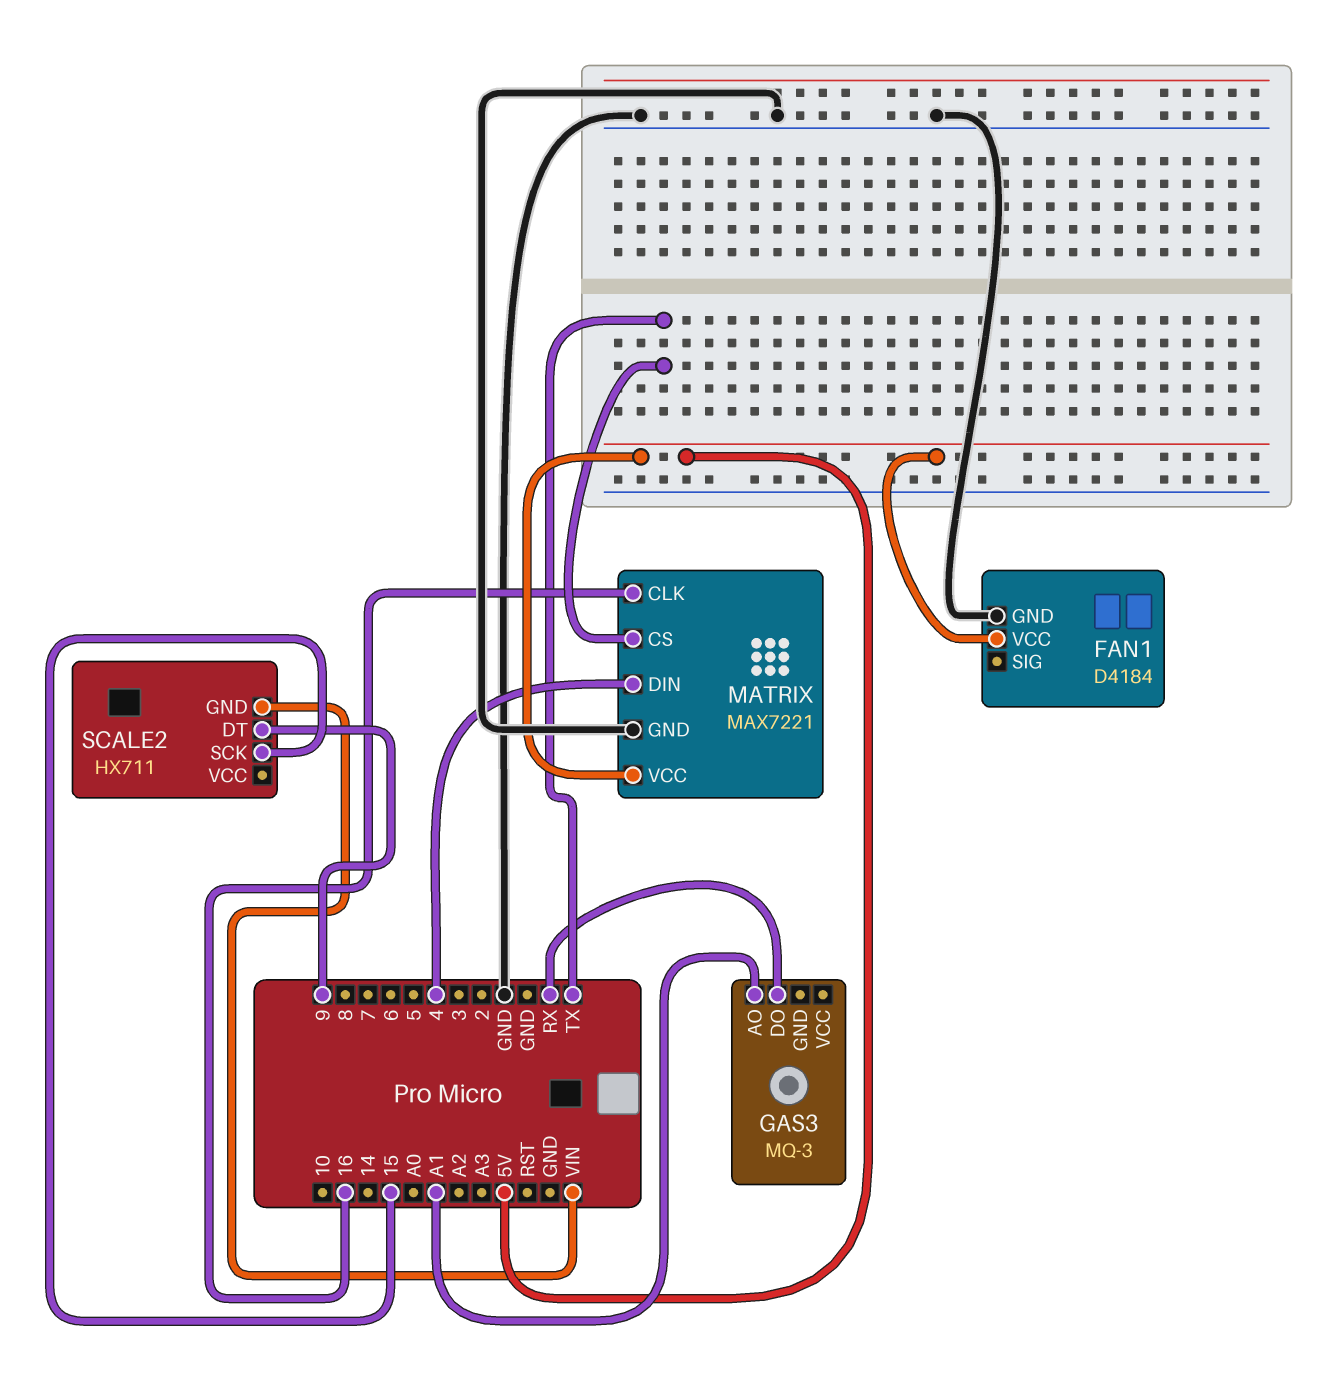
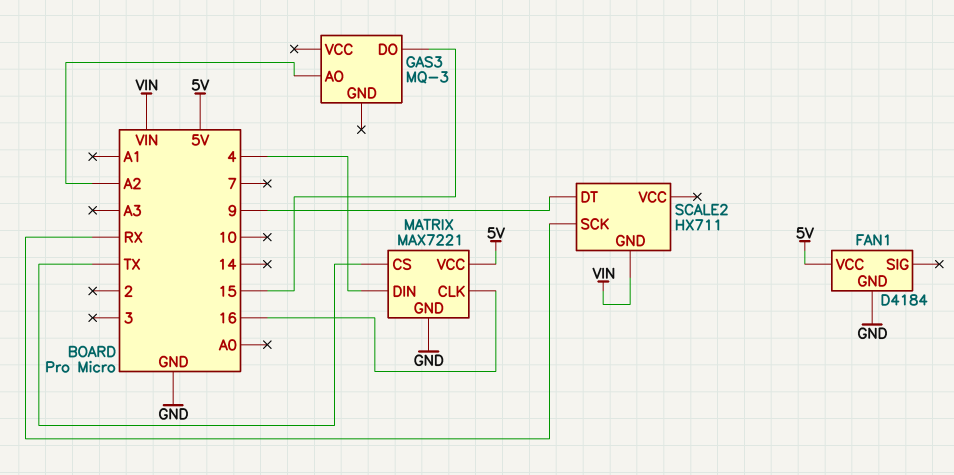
GAS3 pin AO: A1 -> A2
GAS3 pin DO: RX -> 15
SCALE2 pin SCK: 15 -> RX

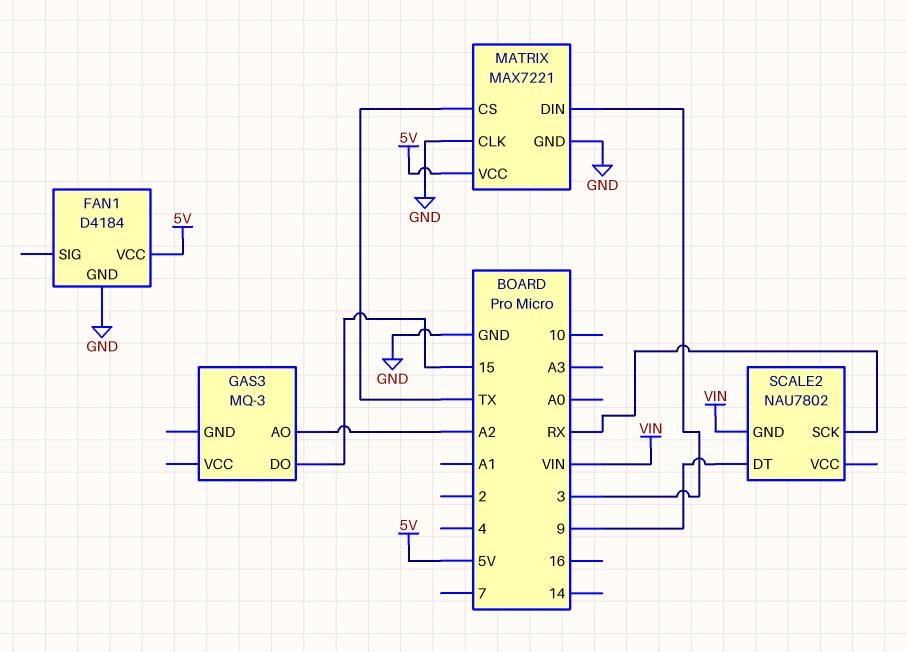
MATRIX pin CLK: 16 -> GND
MATRIX pin DIN: 4 -> 3
SCALE2: HX711 -> NAU7802

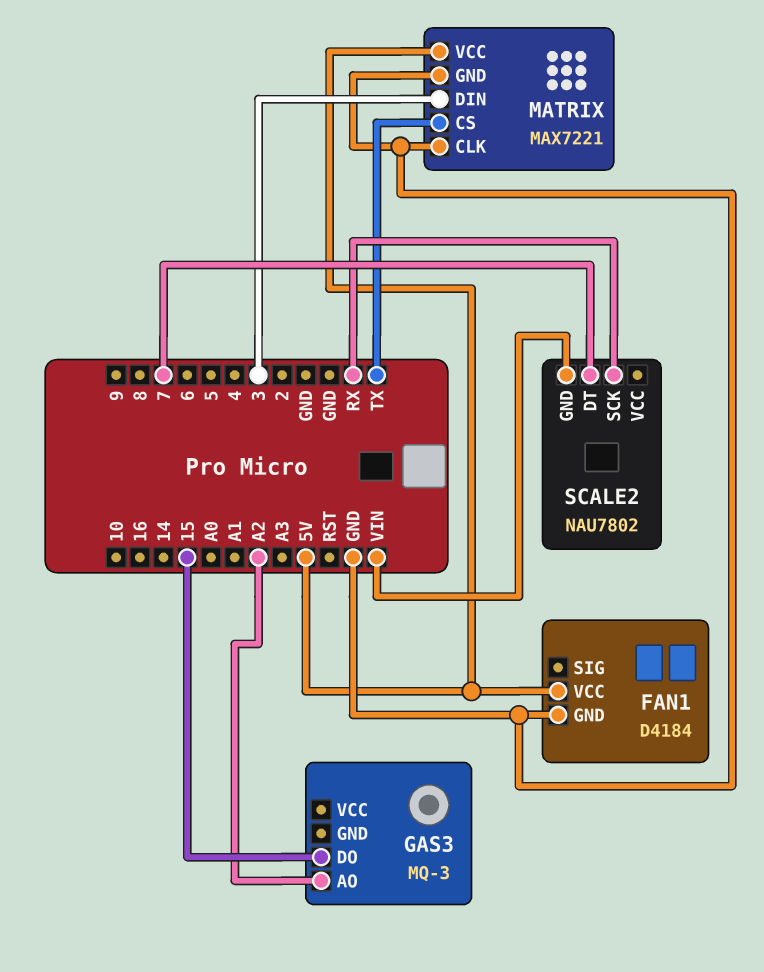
SCALE2 pin DT: 9 -> 7

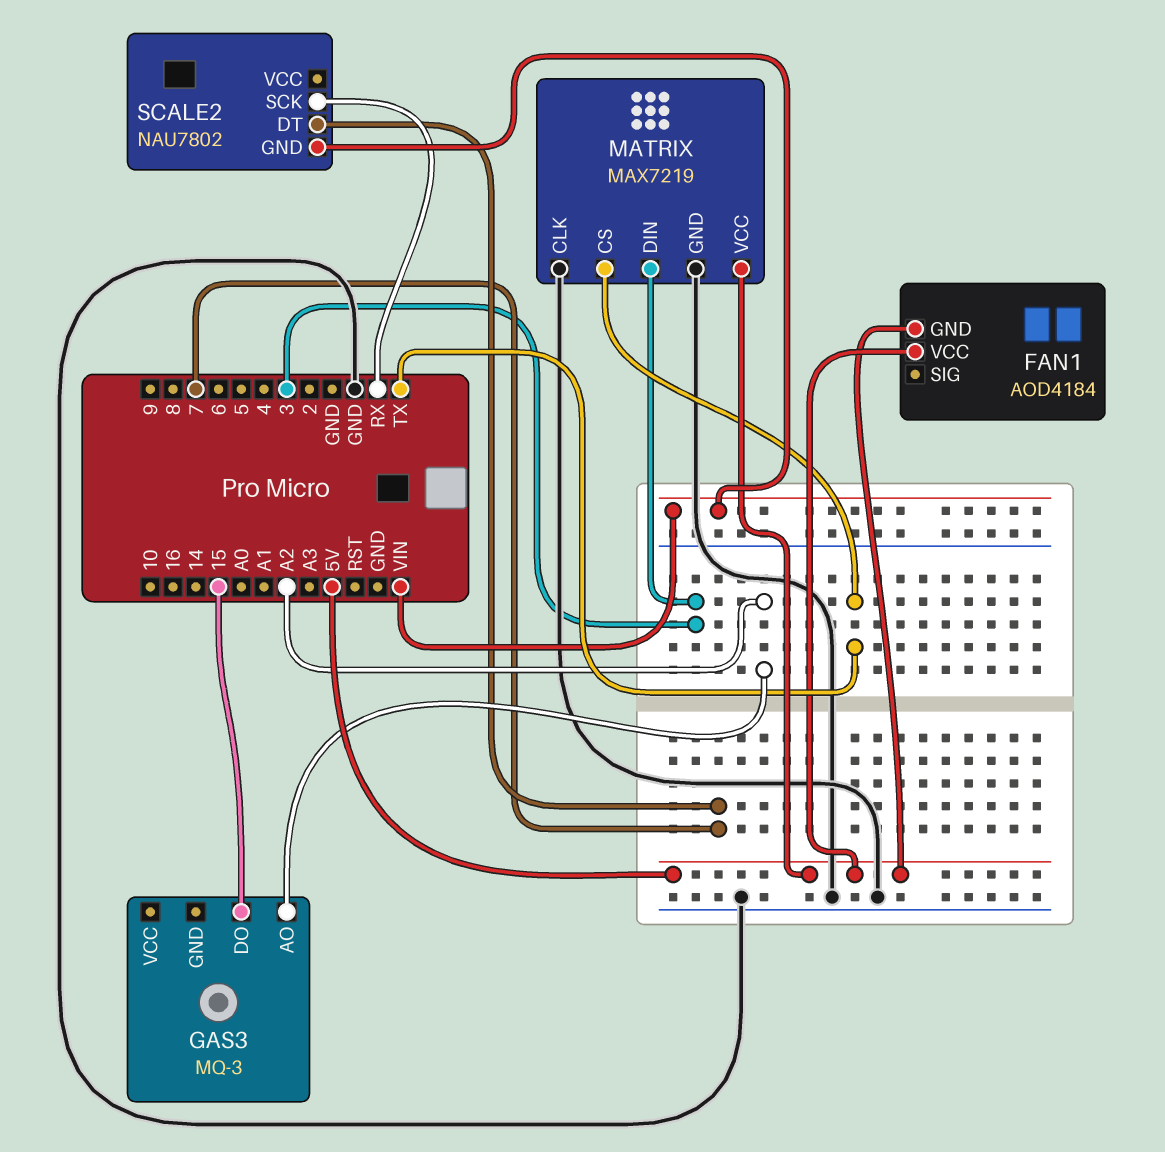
FAN1: D4184 -> AOD4184
FAN1 pin GND: GND -> 5V
MATRIX: MAX7221 -> MAX7219

